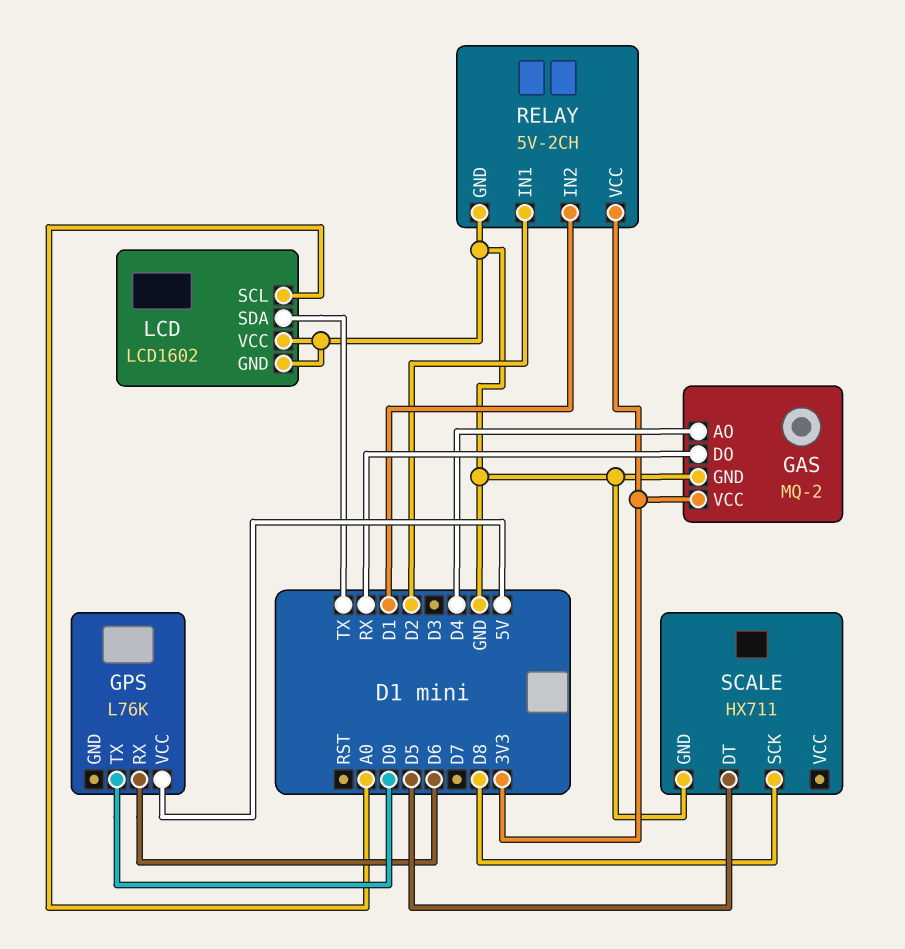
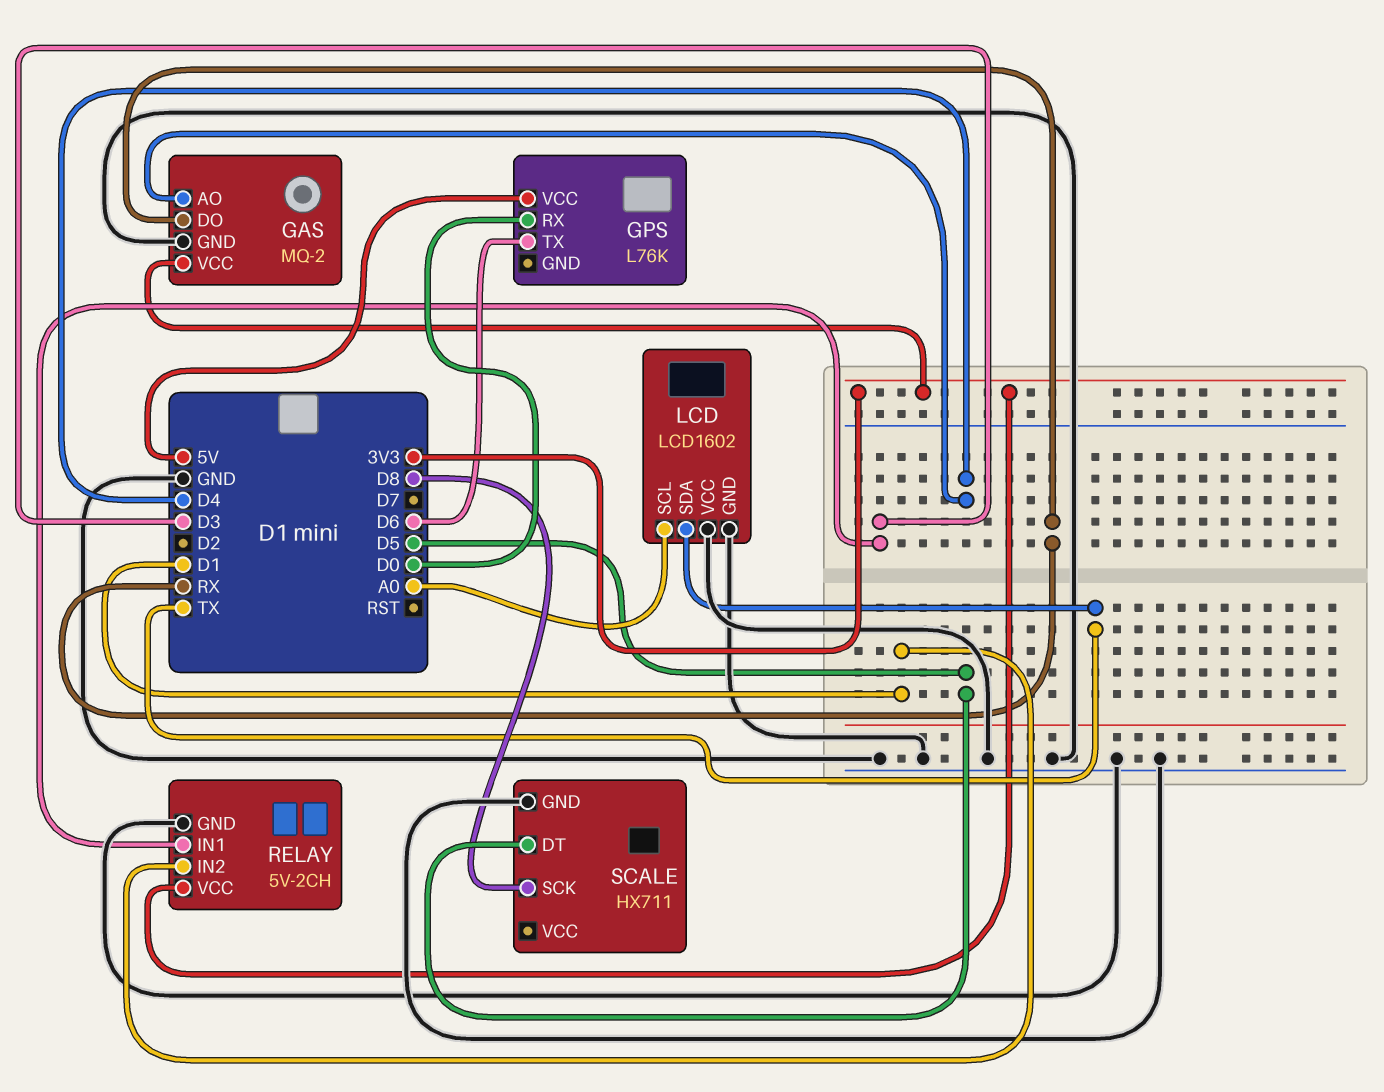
GPS pin RX: D6 -> D0
GPS pin TX: D0 -> D6
RELAY pin IN1: D2 -> D3

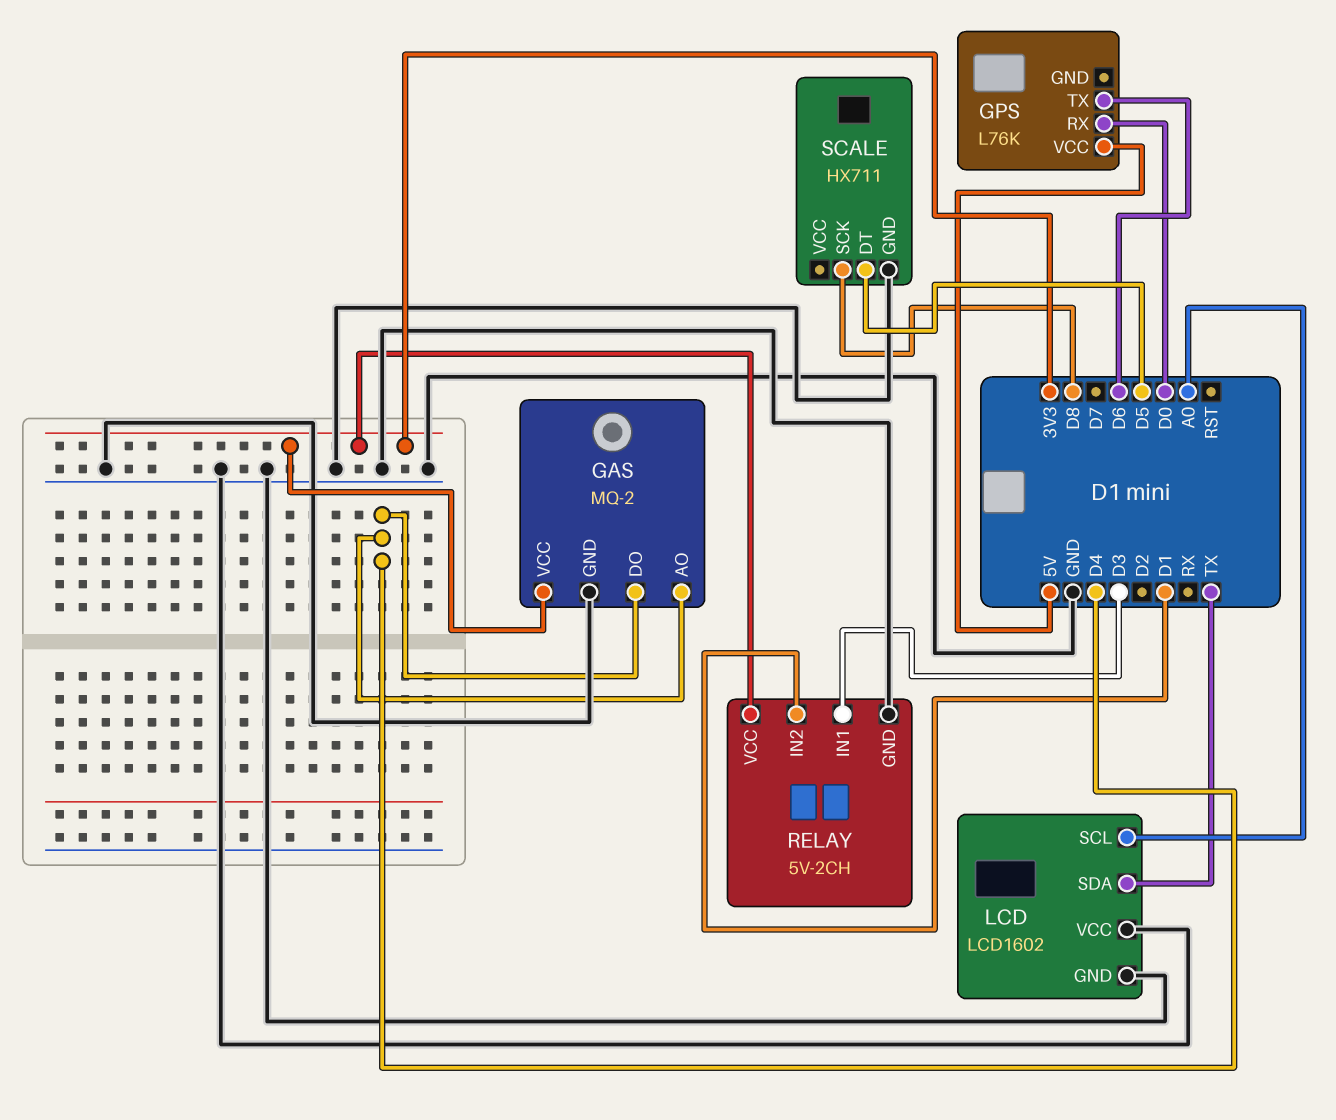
GAS pin DO: RX -> D4

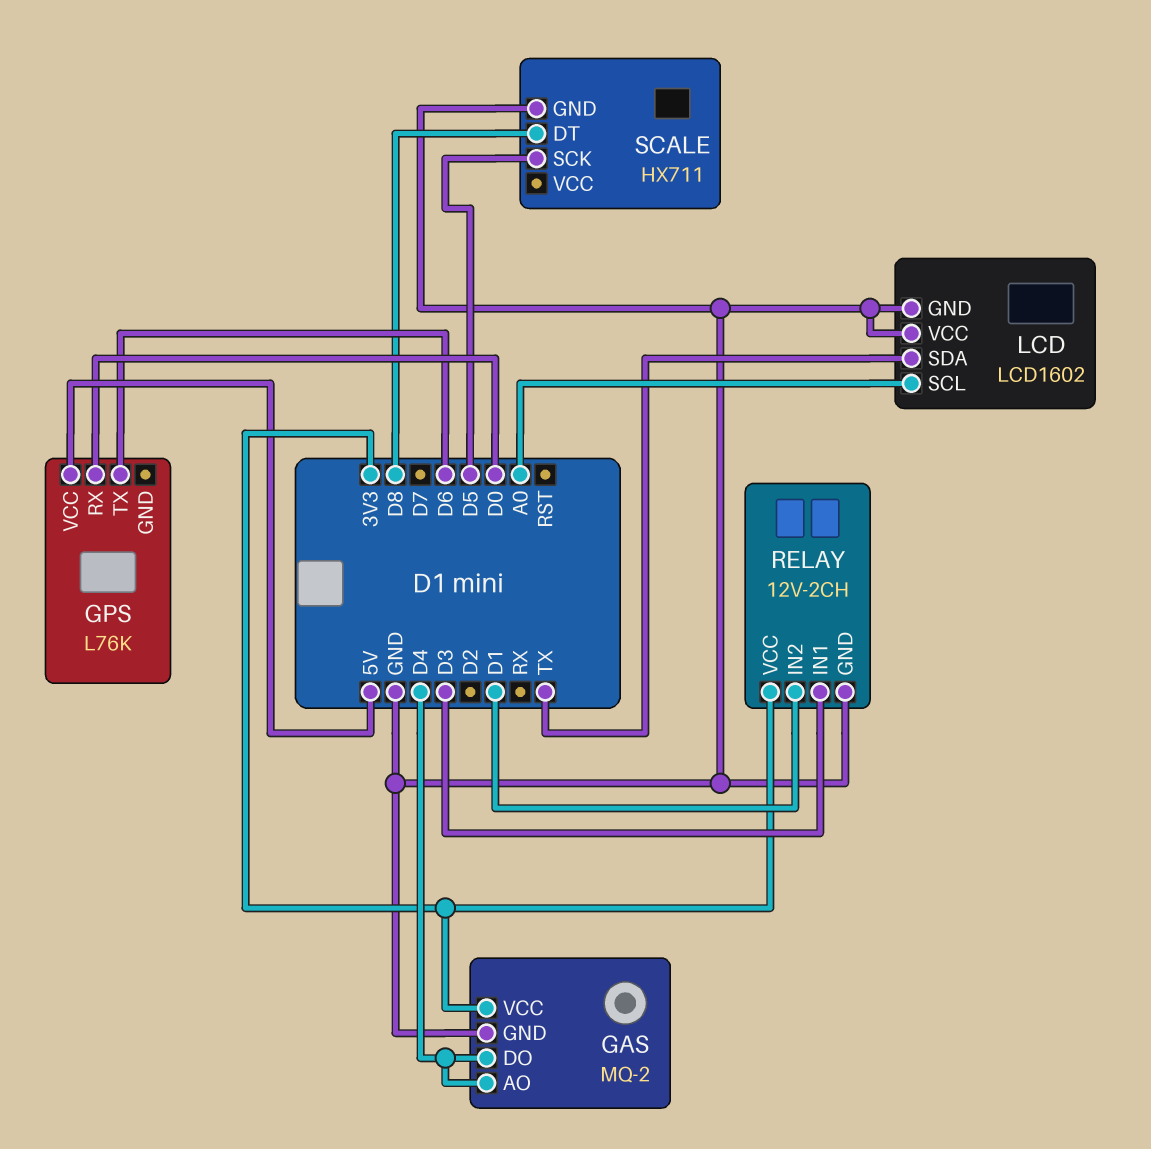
RELAY: 5V-2CH -> 12V-2CH
SCALE pin DT: D5 -> D8
SCALE pin SCK: D8 -> D5

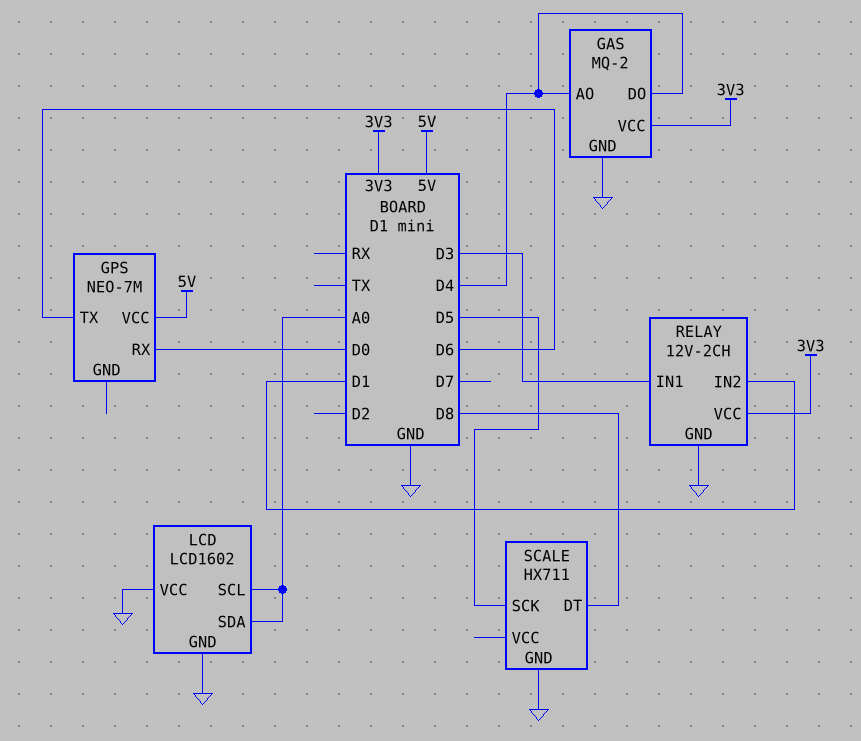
GPS: L76K -> NEO-7M
LCD pin SDA: TX -> A0

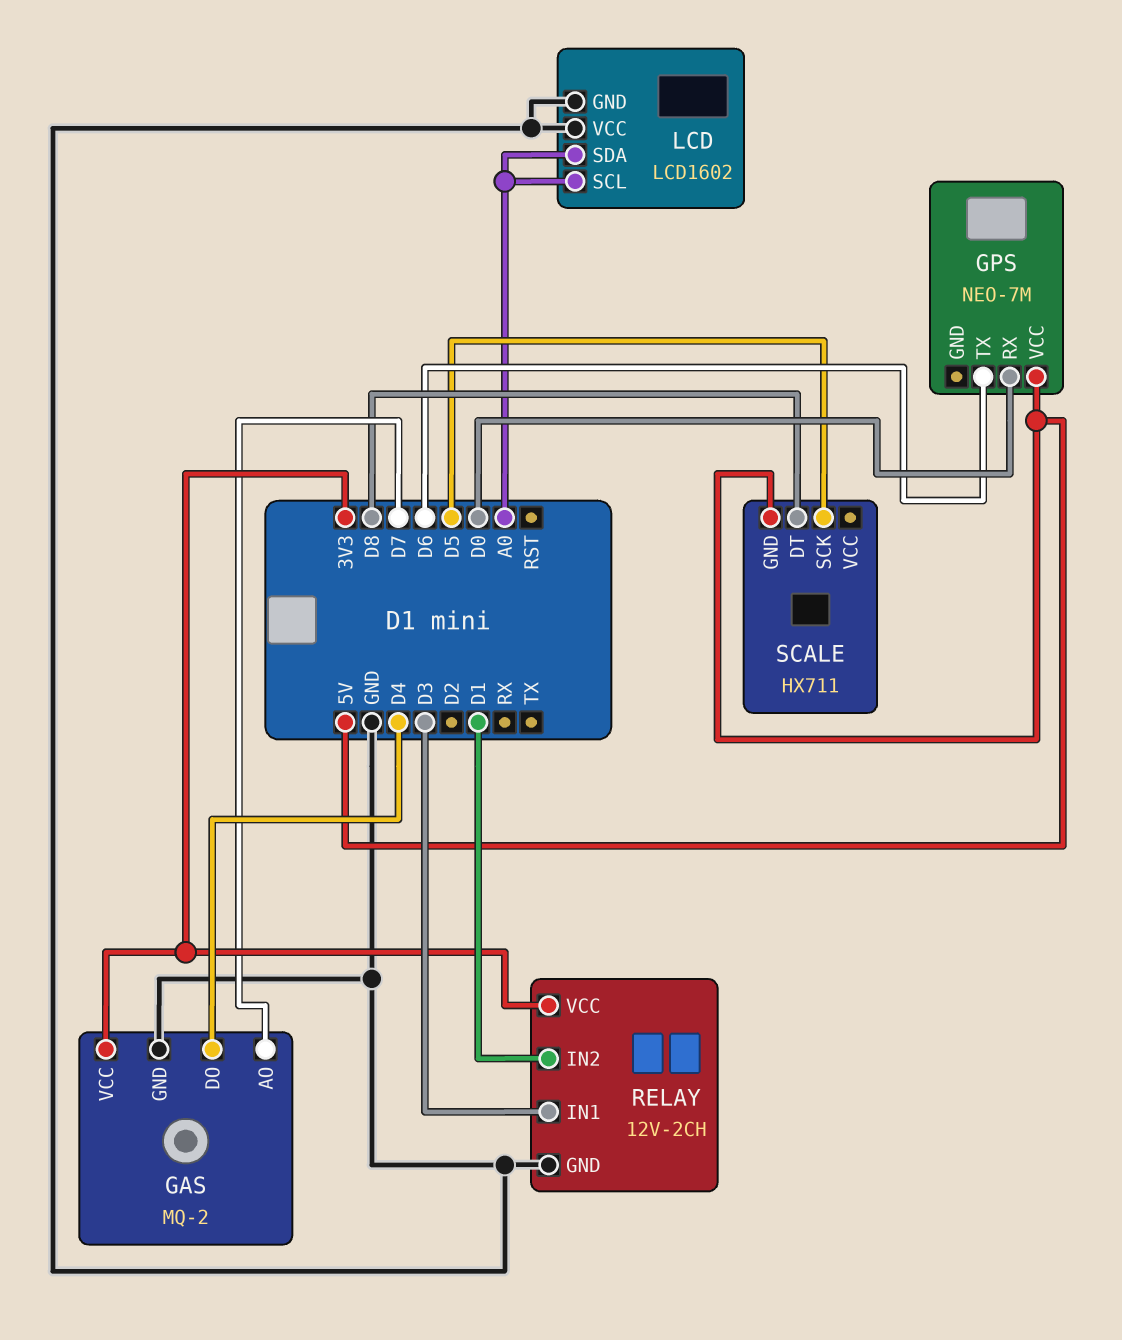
GAS pin AO: D4 -> D7
SCALE pin GND: GND -> 5V

